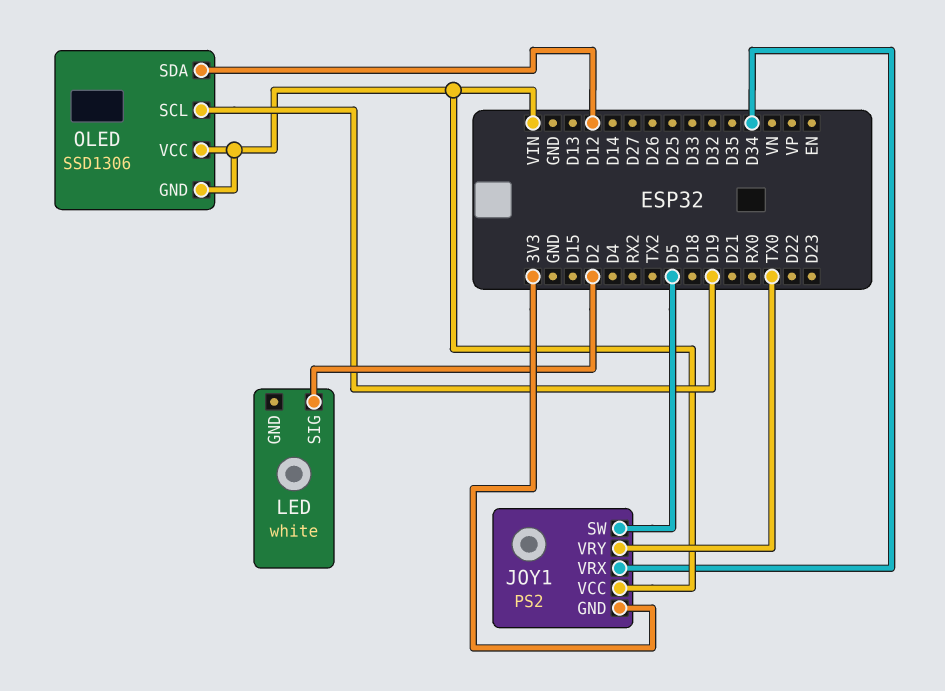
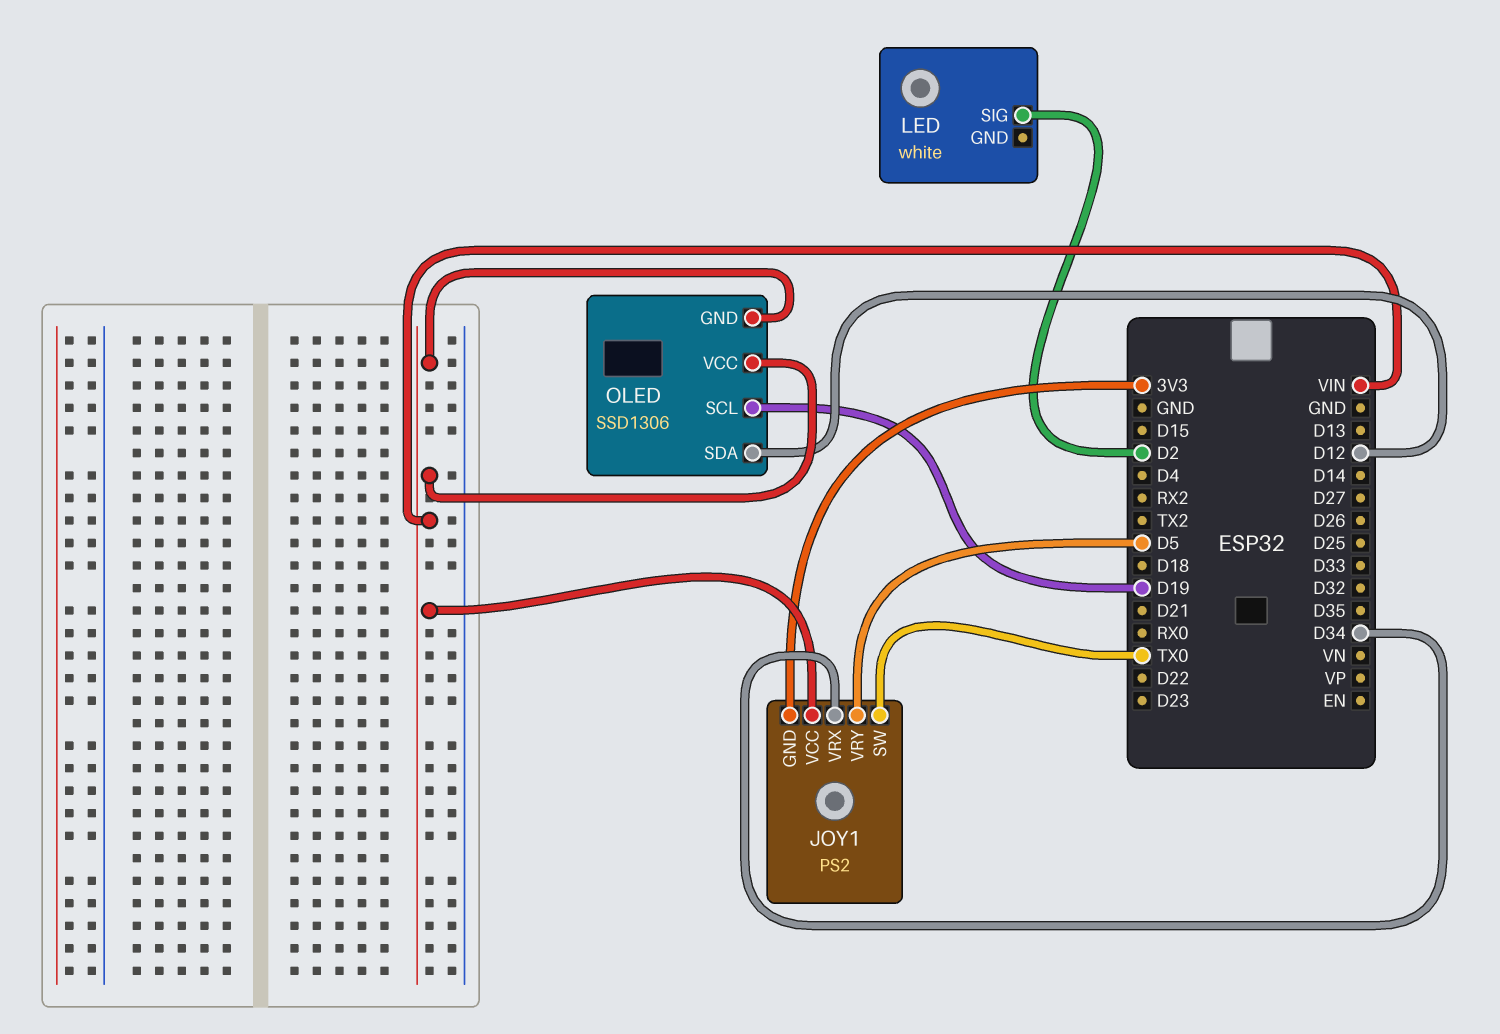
JOY1 pin SW: D5 -> TX0
JOY1 pin VRY: TX0 -> D5

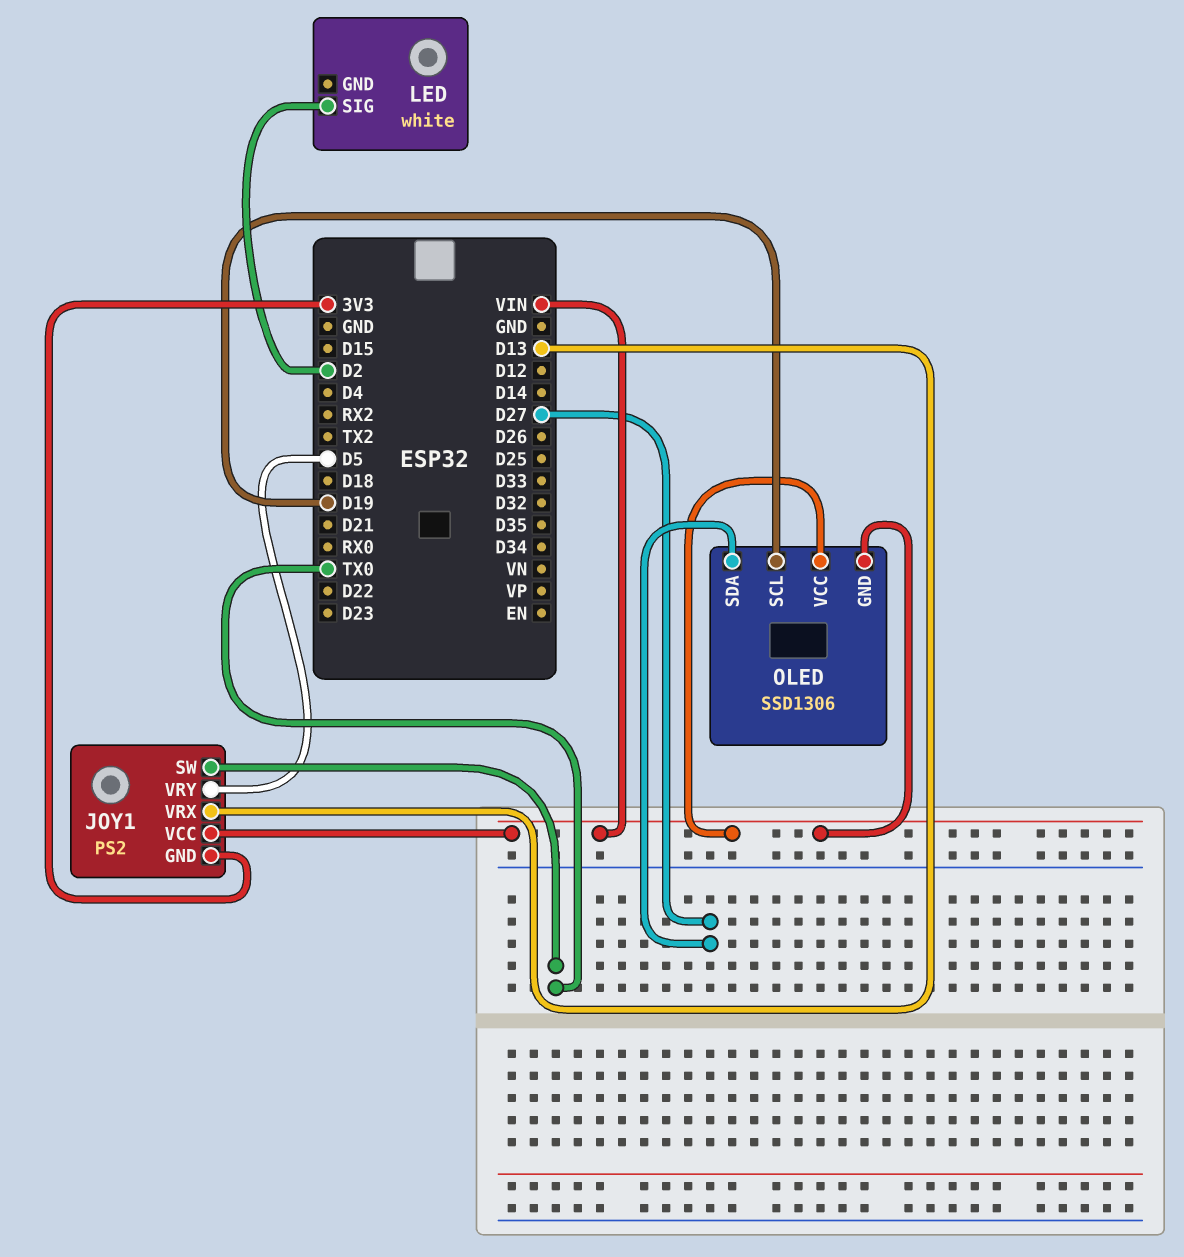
JOY1 pin VRX: D34 -> D13
OLED pin SDA: D12 -> D27

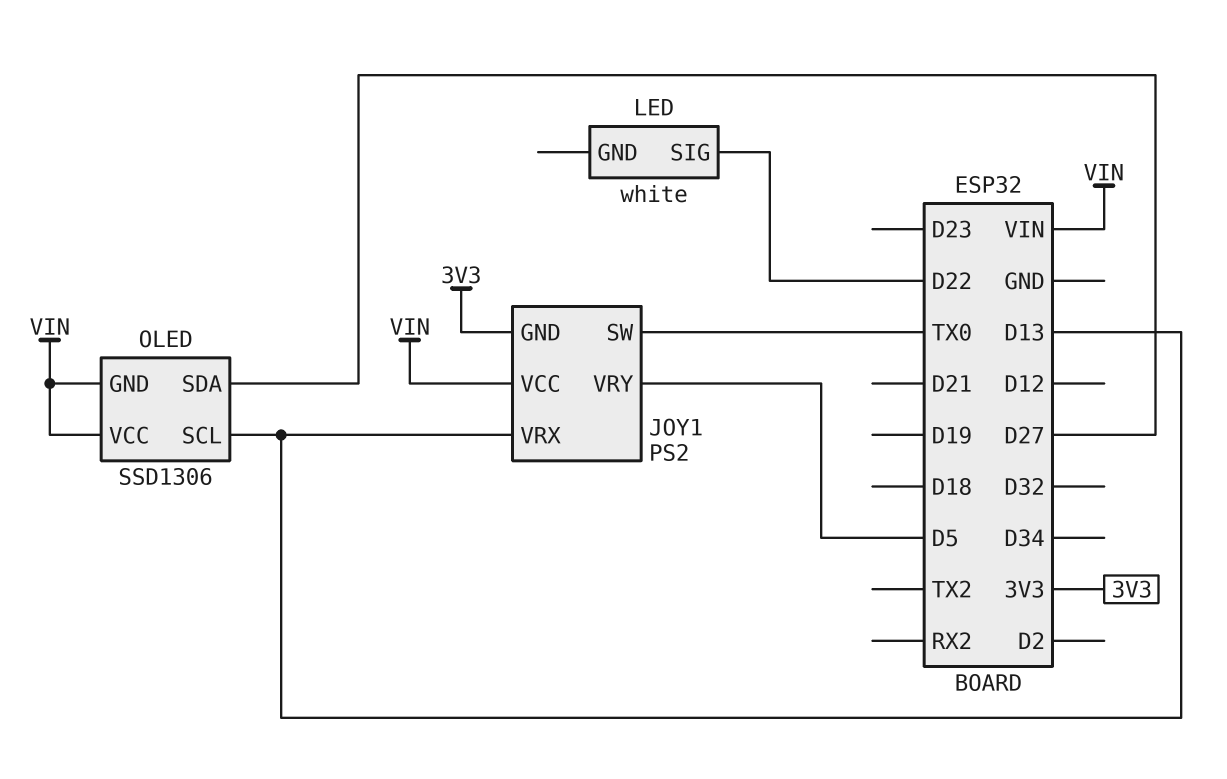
LED pin SIG: D2 -> D22
OLED pin SCL: D19 -> D13

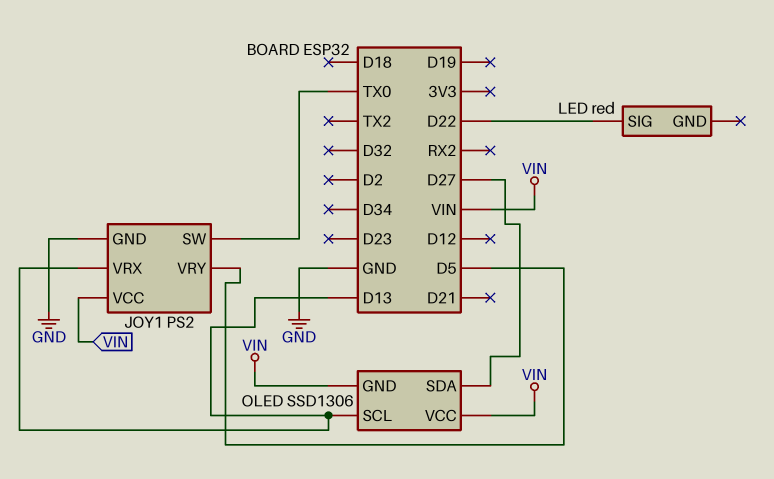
JOY1 pin GND: 3V3 -> GND
LED: white -> red

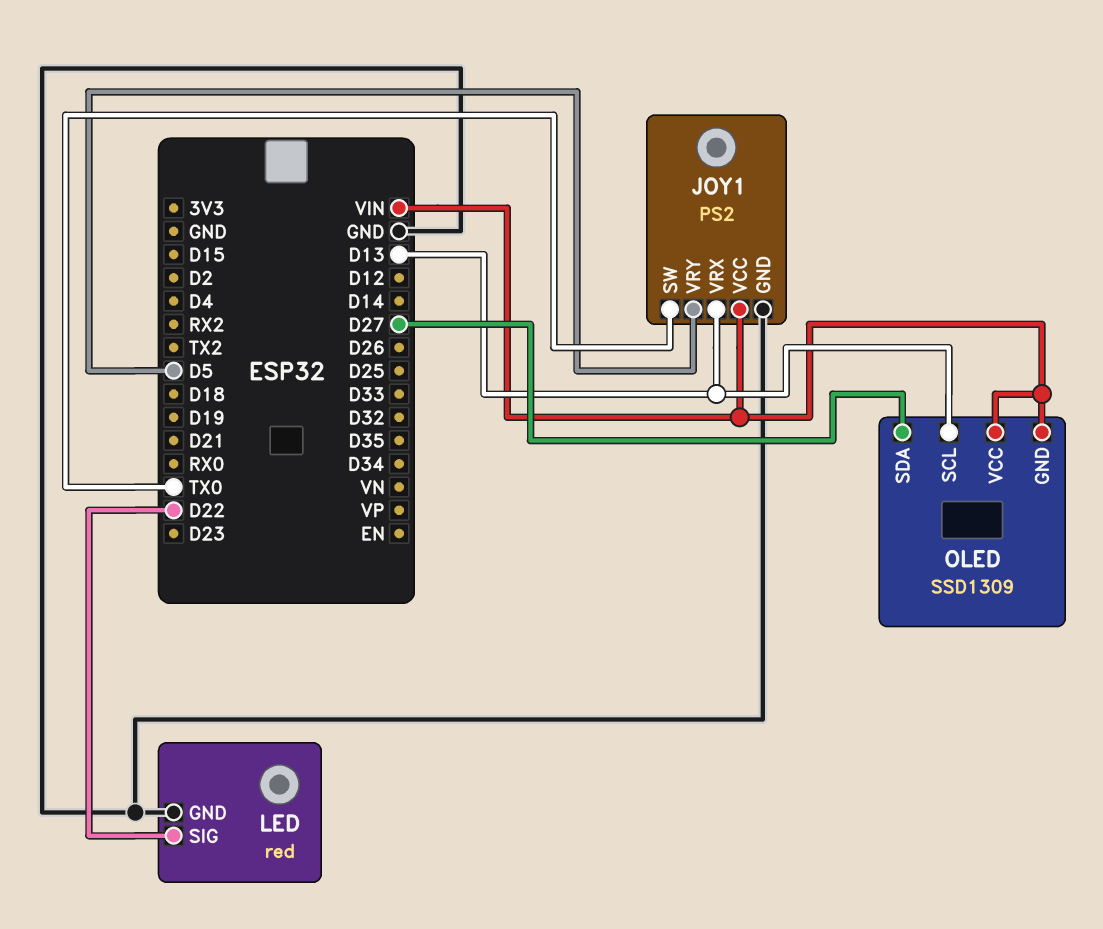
LED pin GND: none -> GND
OLED: SSD1306 -> SSD1309

